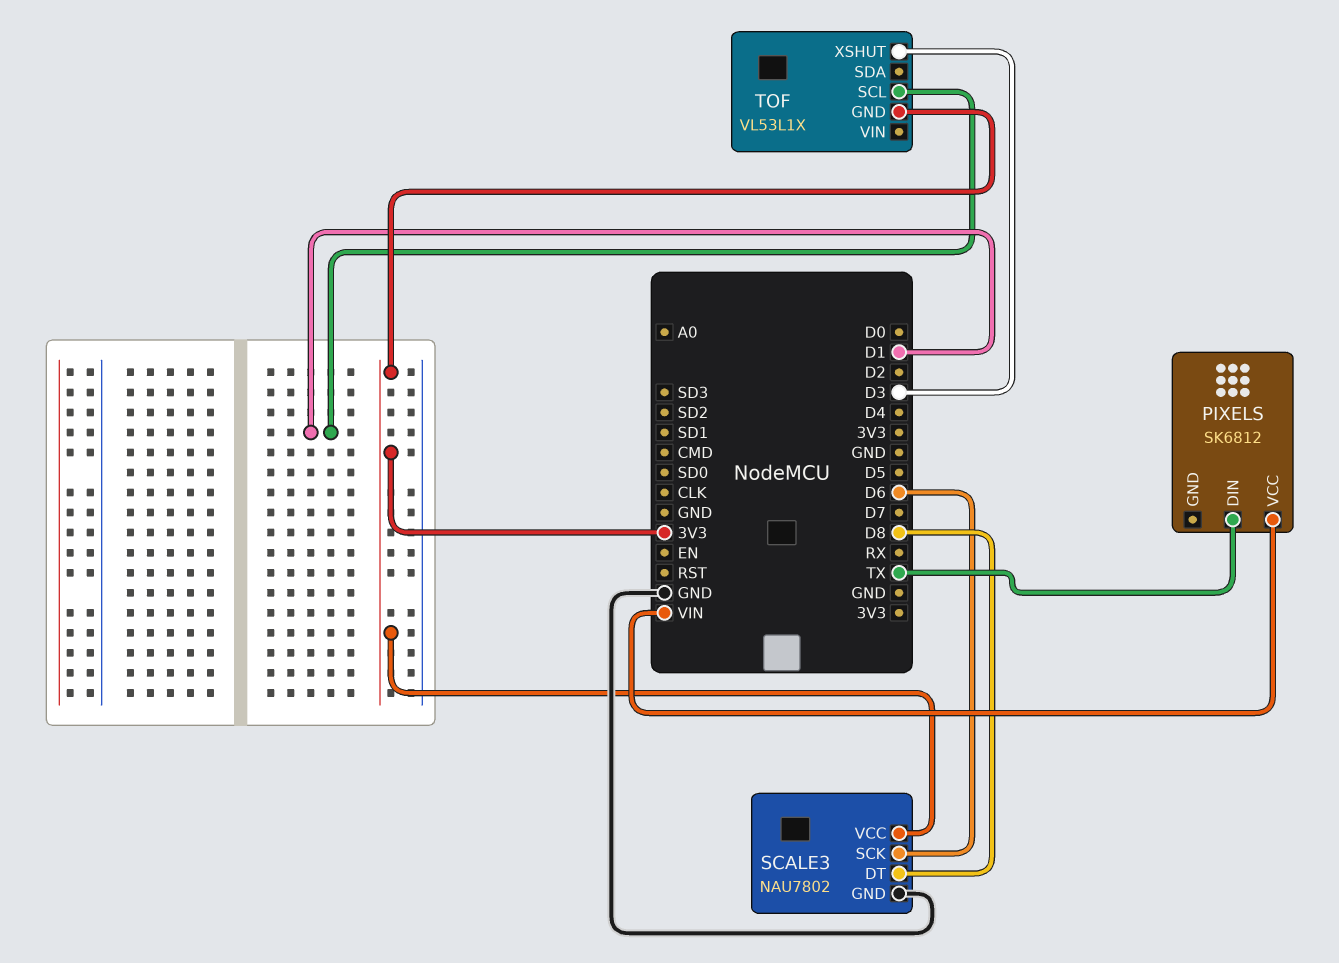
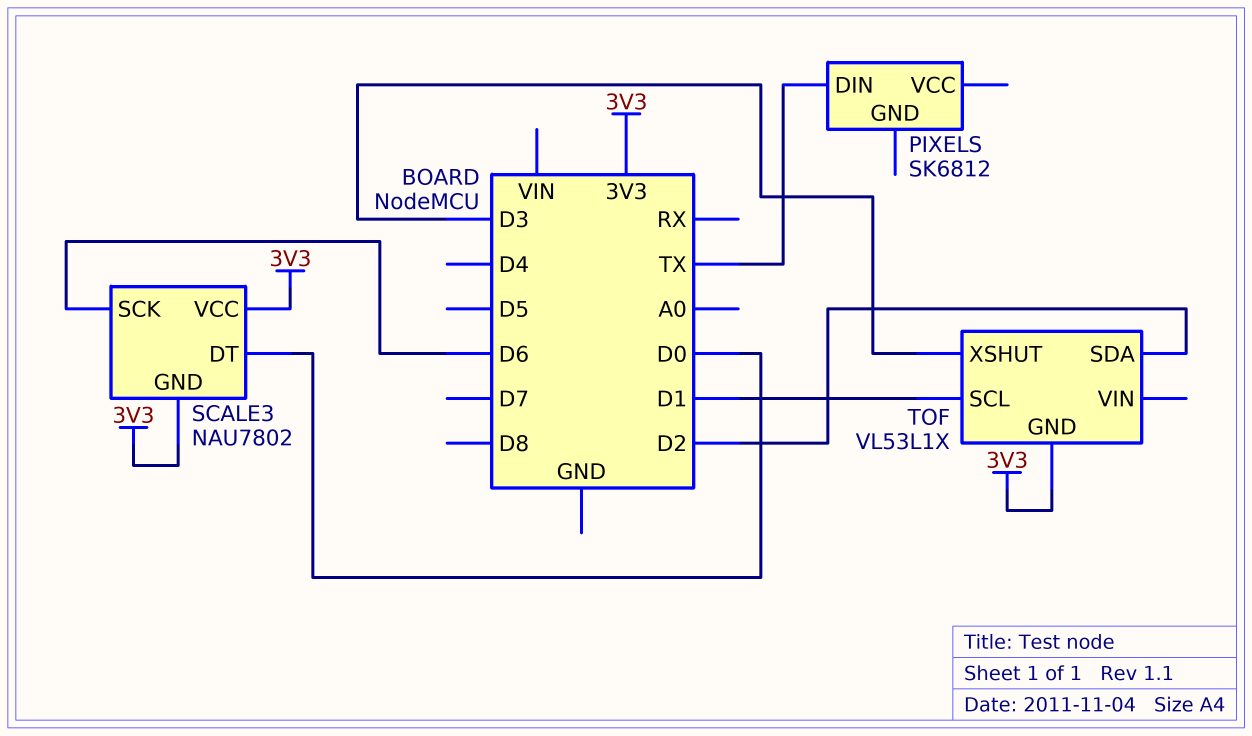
PIXELS pin VCC: VIN -> none
SCALE3 pin DT: D8 -> D0
SCALE3 pin GND: GND -> 3V3
TOF pin SDA: none -> D2

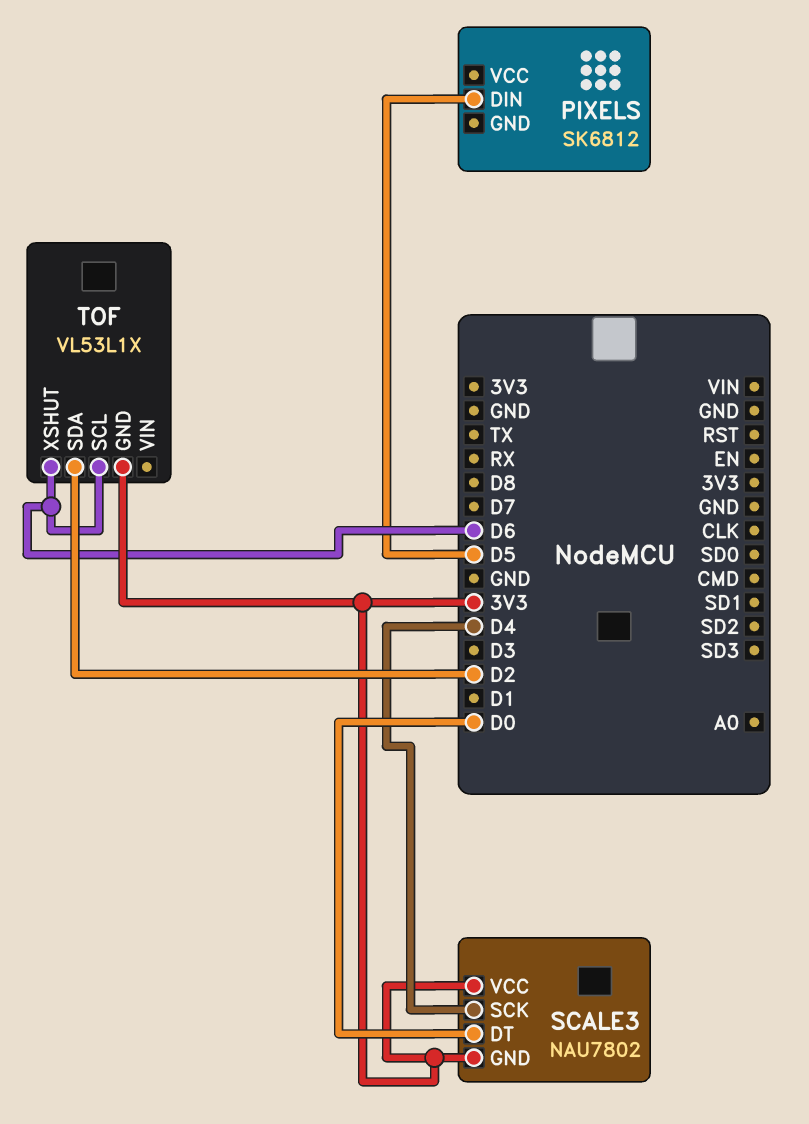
PIXELS pin DIN: TX -> D5
SCALE3 pin SCK: D6 -> D4
TOF pin SCL: D1 -> D6
TOF pin XSHUT: D3 -> D6

